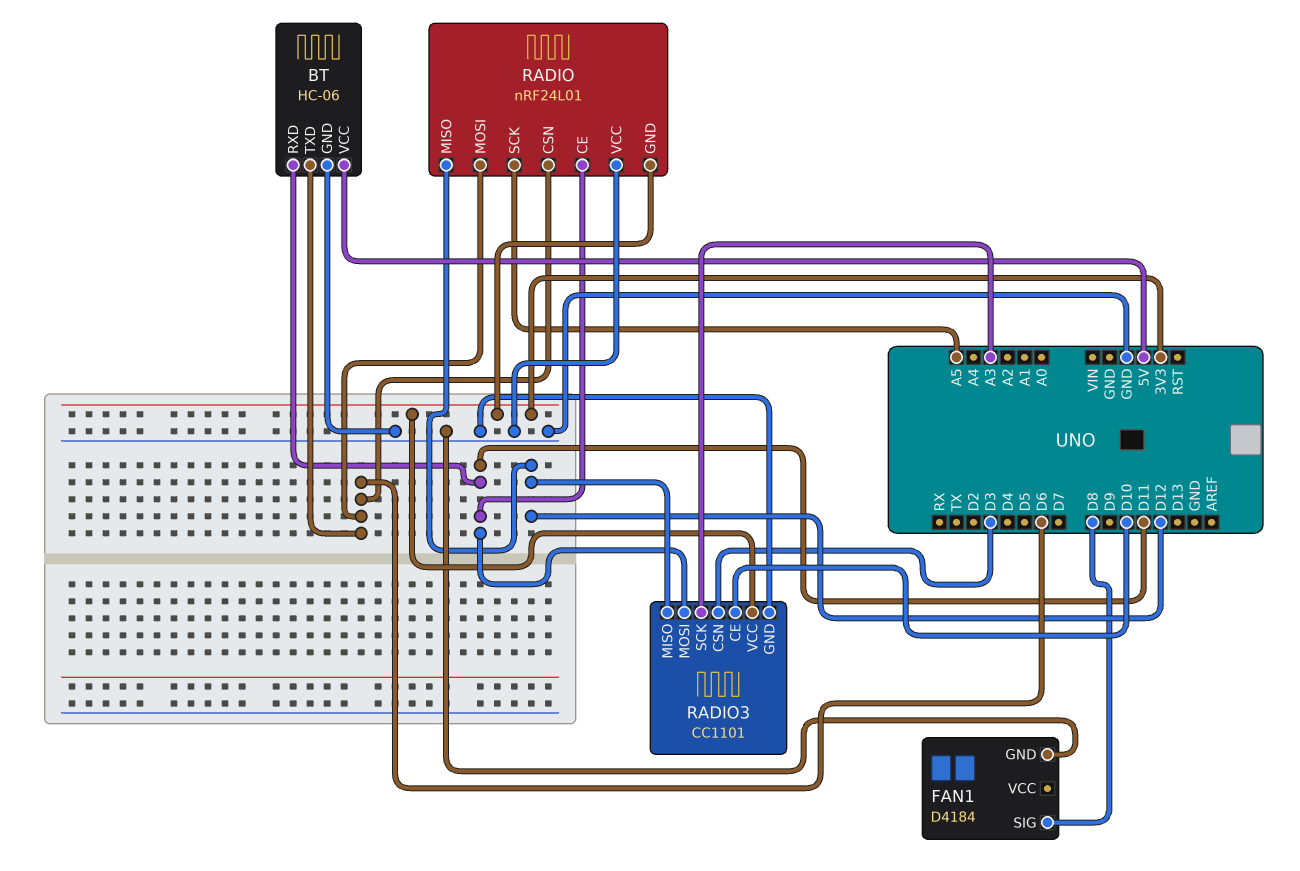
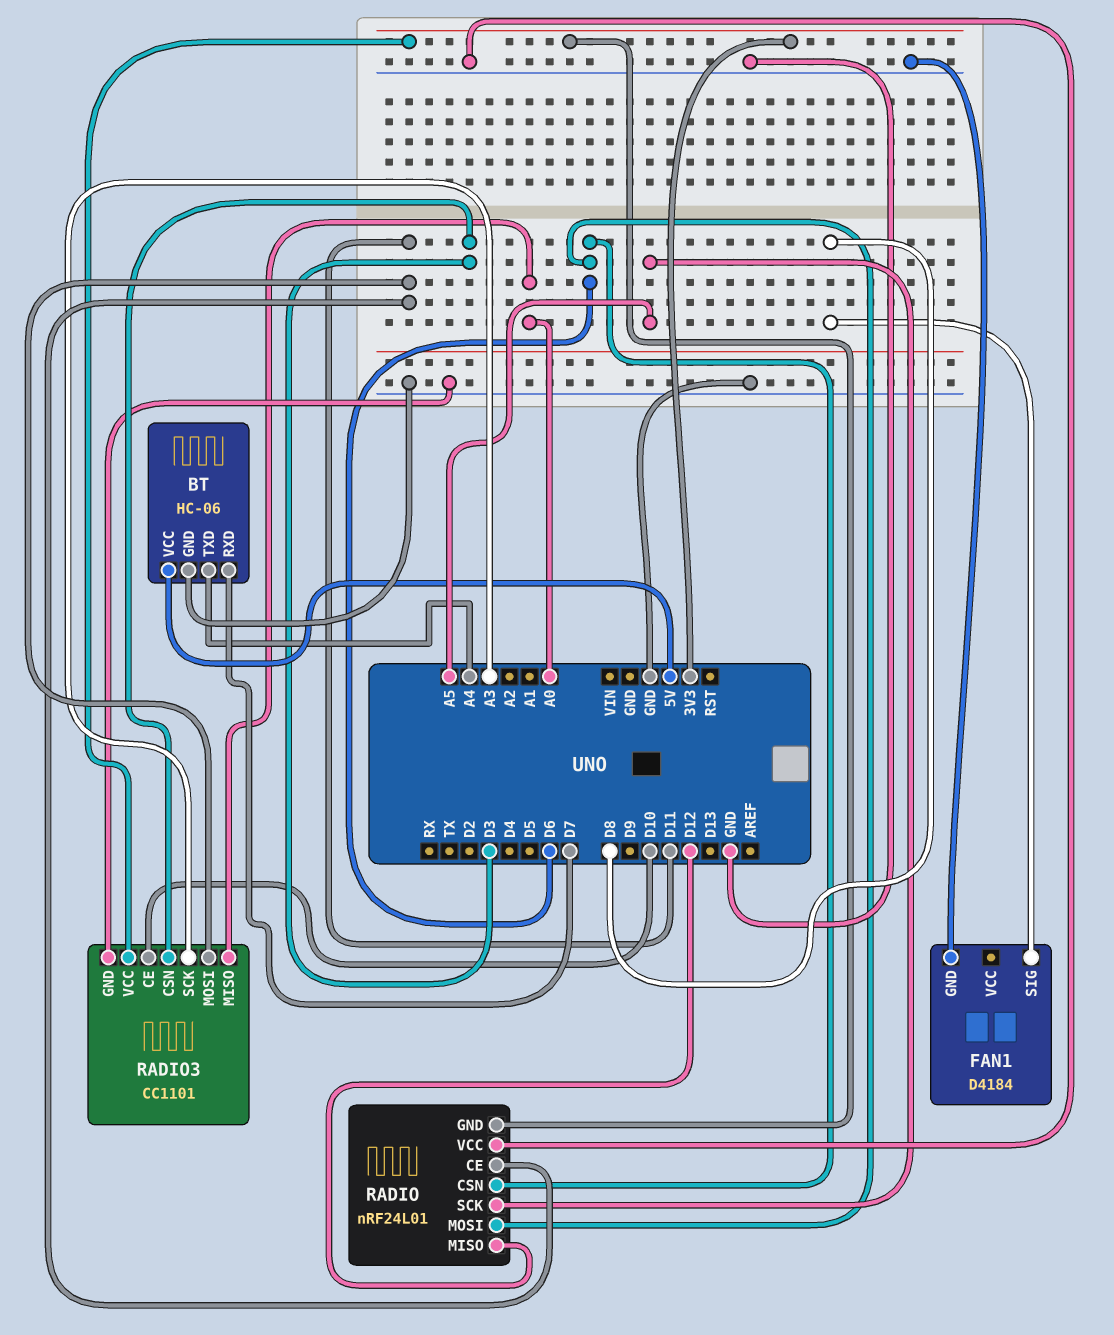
BT pin RXD: D11 -> D7
BT pin TXD: D6 -> A4
RADIO3 pin MISO: D12 -> A0

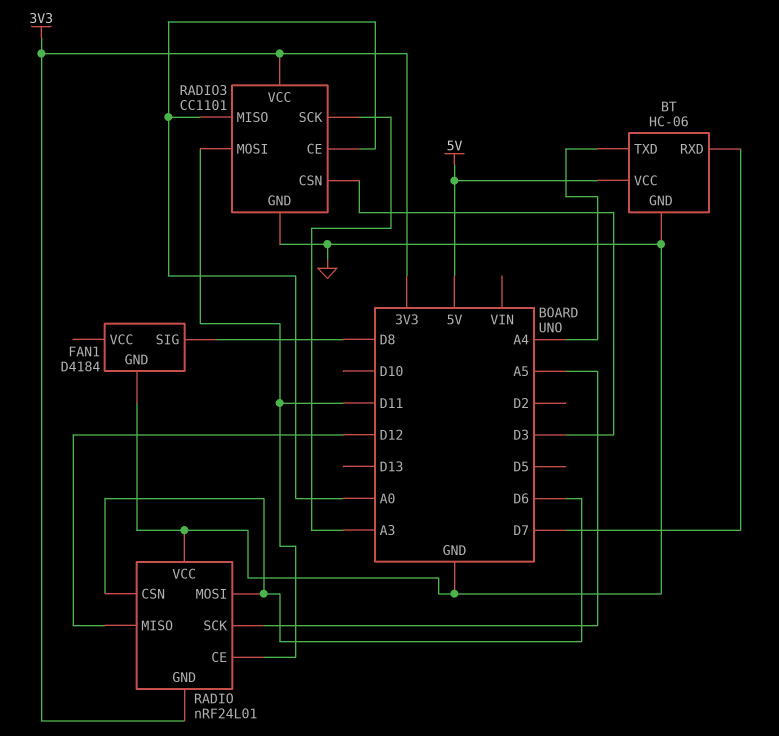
RADIO3 pin CE: D10 -> A0

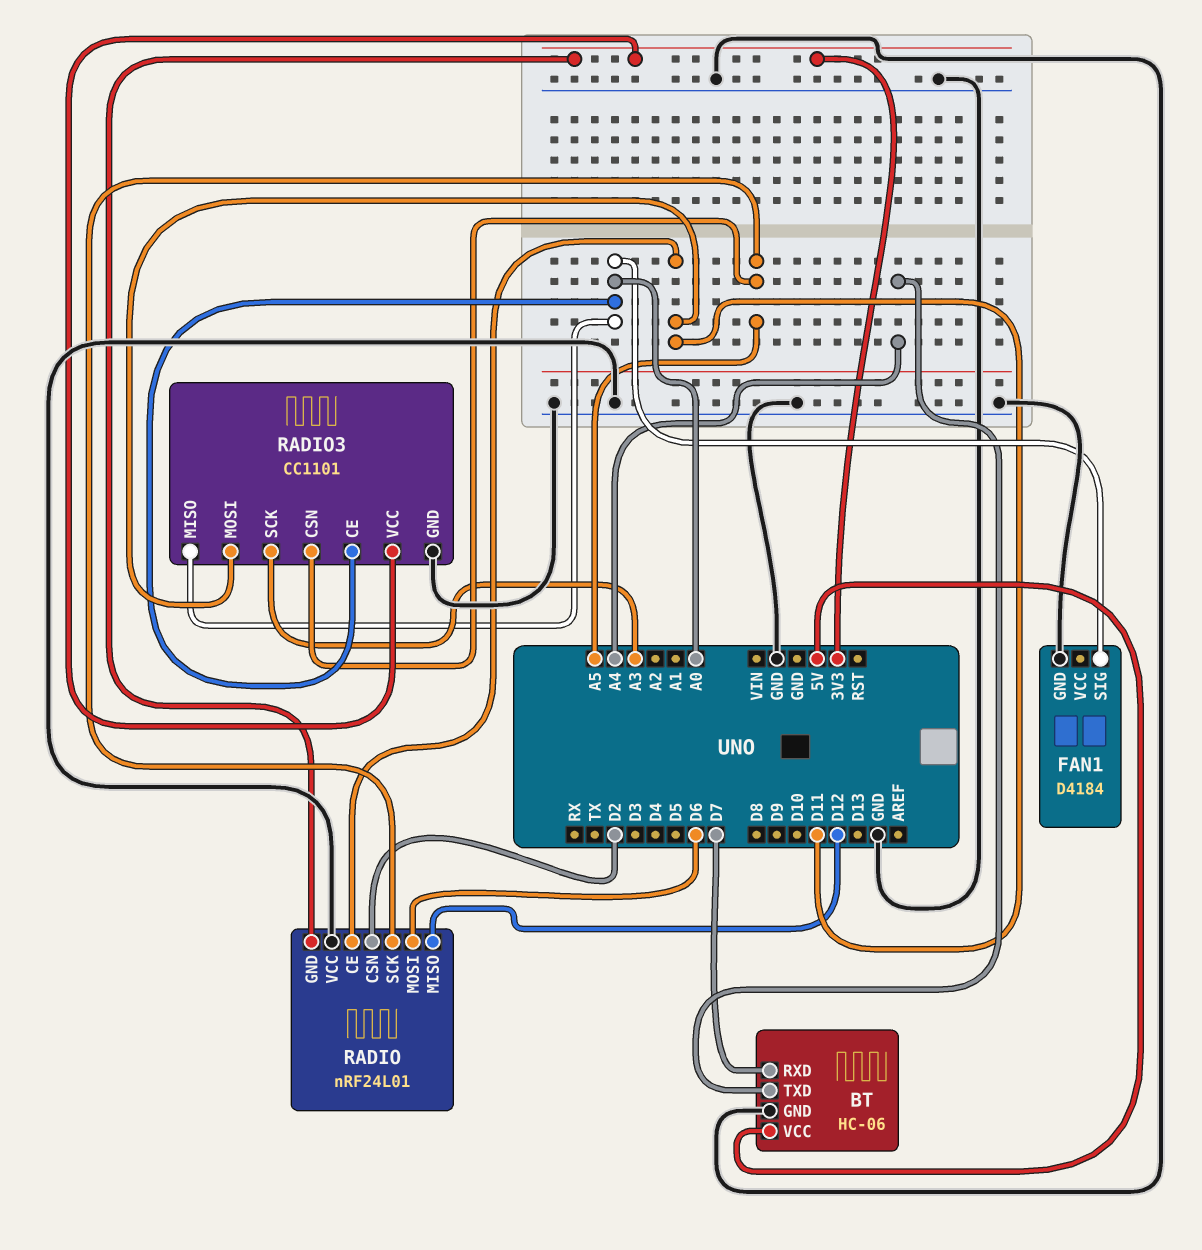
FAN1 pin SIG: D8 -> A0
RADIO pin CSN: D6 -> D2
RADIO3 pin CSN: D3 -> A5

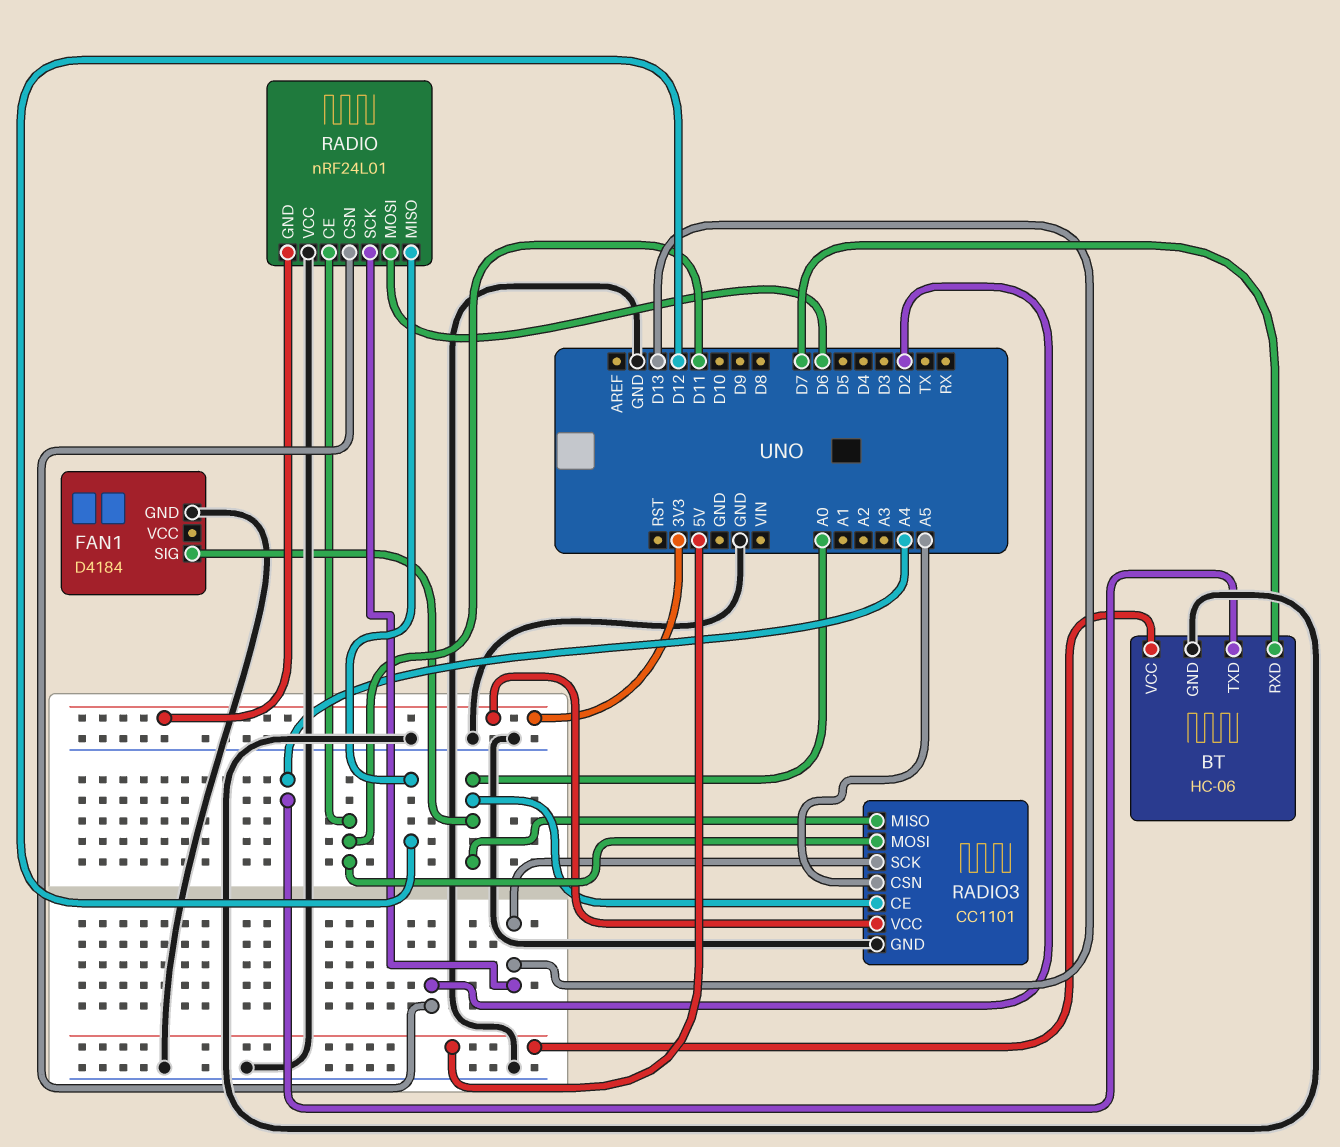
RADIO pin SCK: A5 -> D13
RADIO3 pin SCK: A3 -> D13

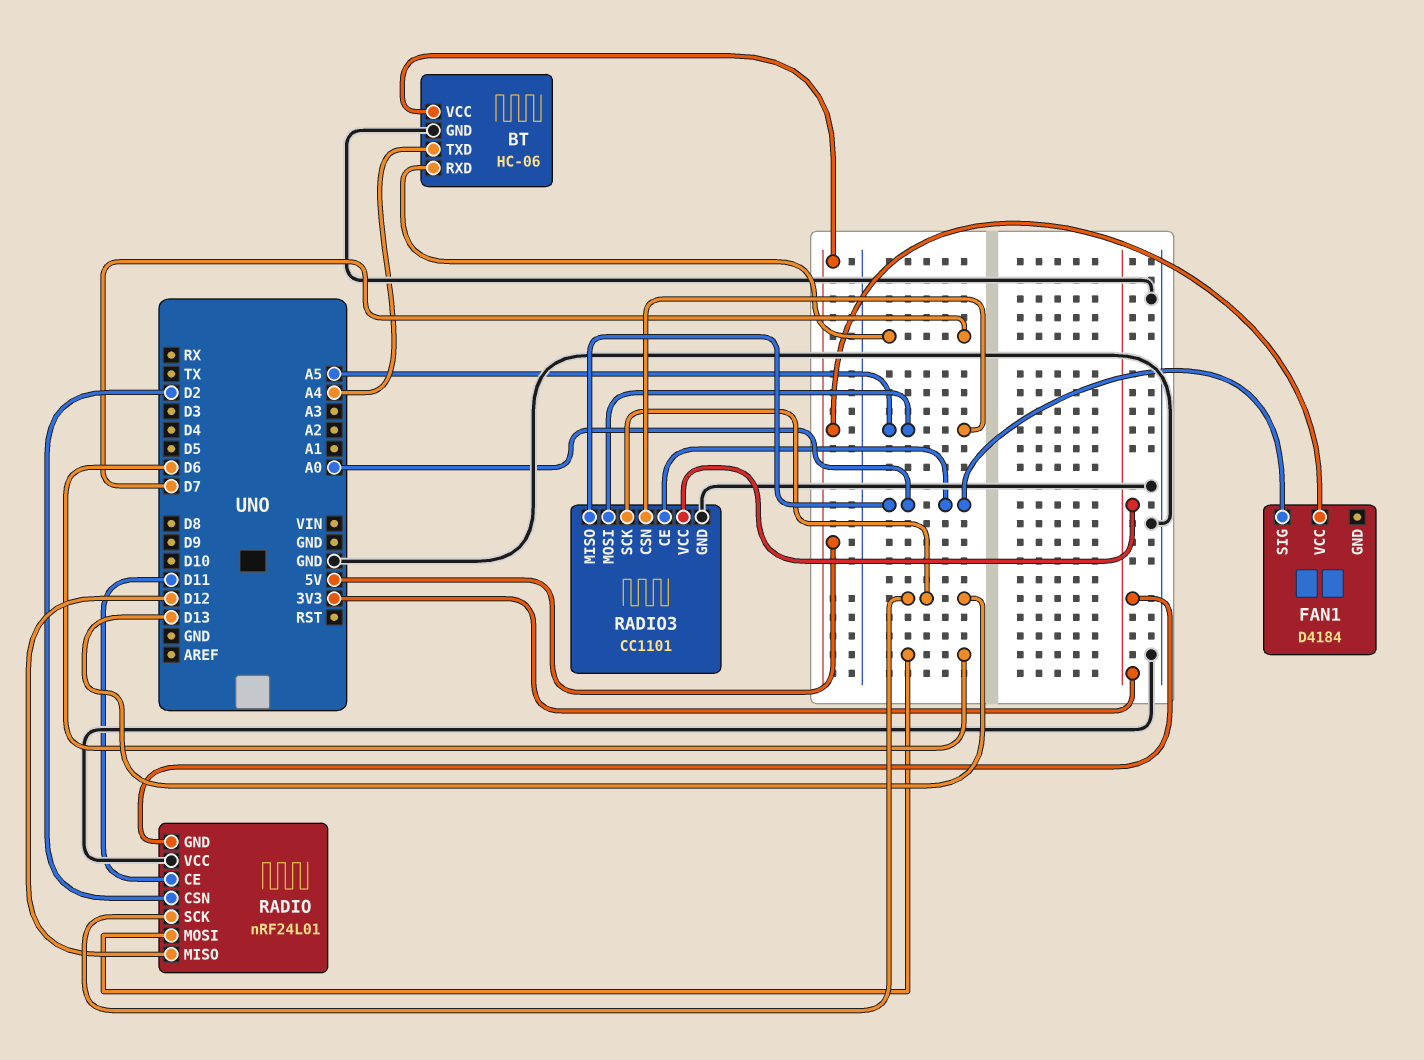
FAN1 pin GND: GND -> none
FAN1 pin VCC: none -> 5V
RADIO3 pin MOSI: D11 -> A5

